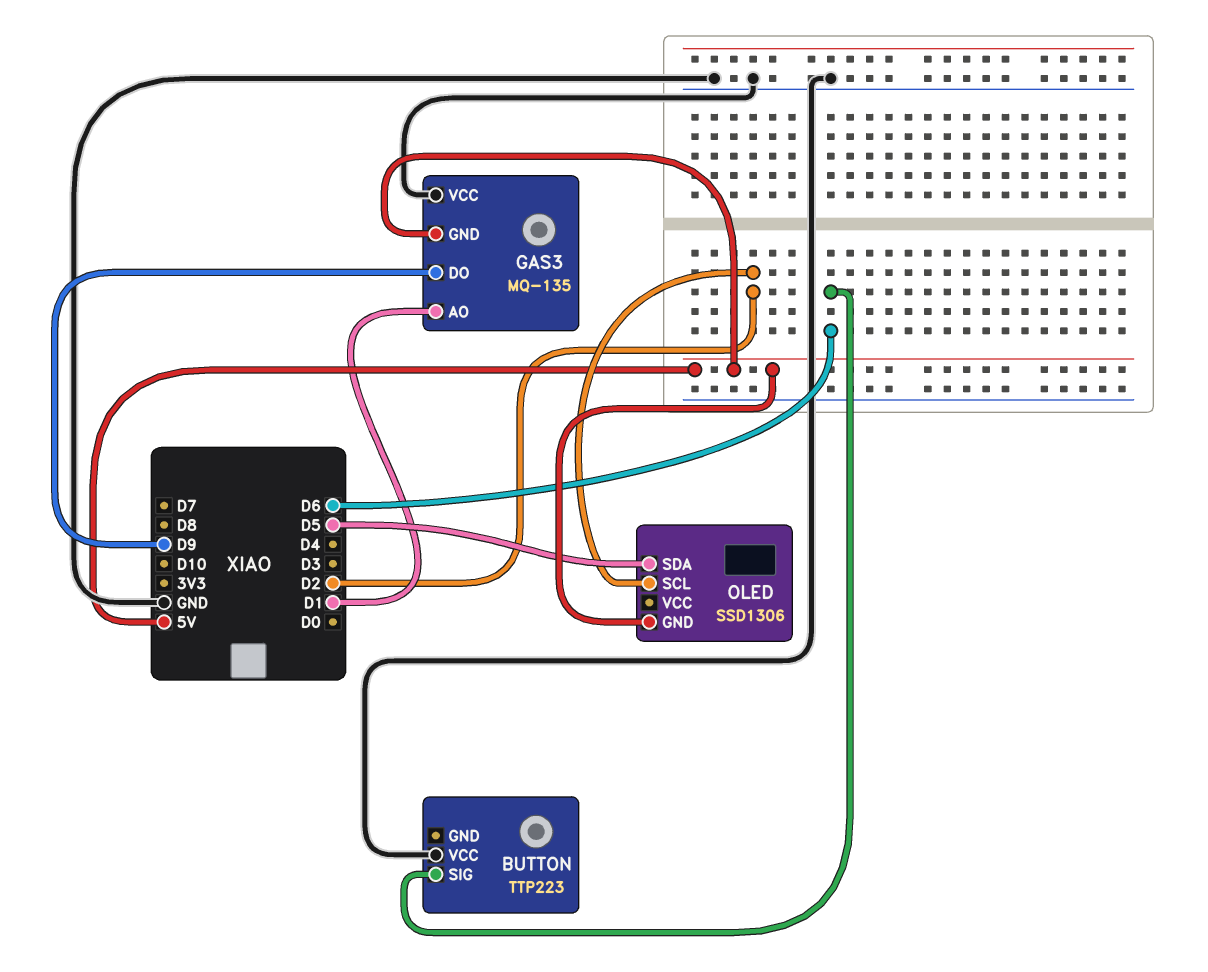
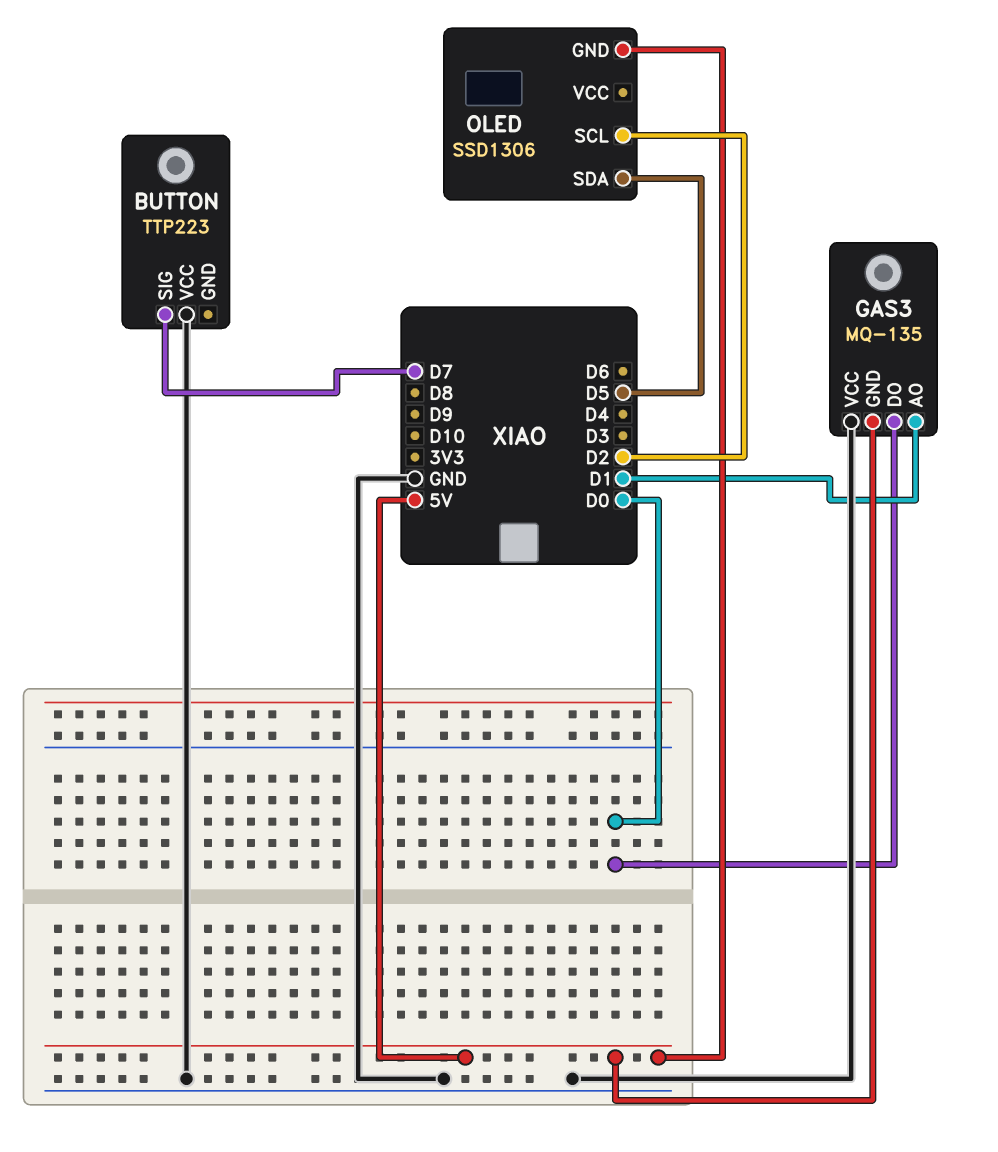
BUTTON pin SIG: D6 -> D7
GAS3 pin DO: D9 -> D0

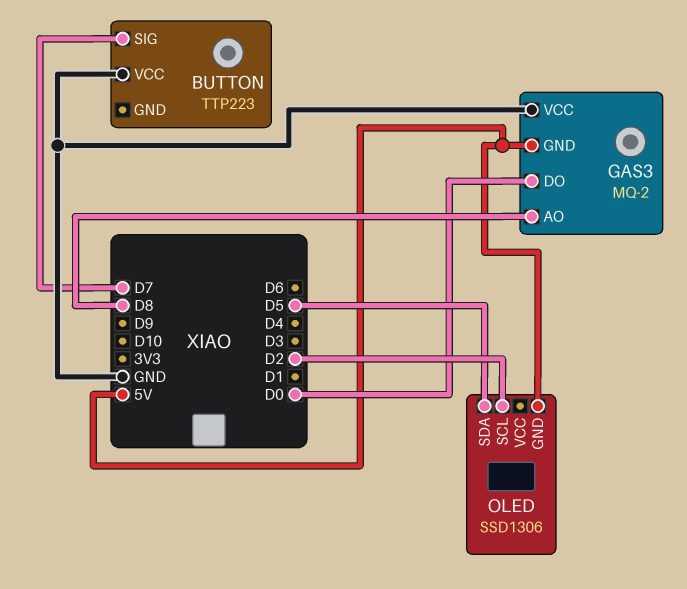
GAS3: MQ-135 -> MQ-2
GAS3 pin AO: D1 -> D8

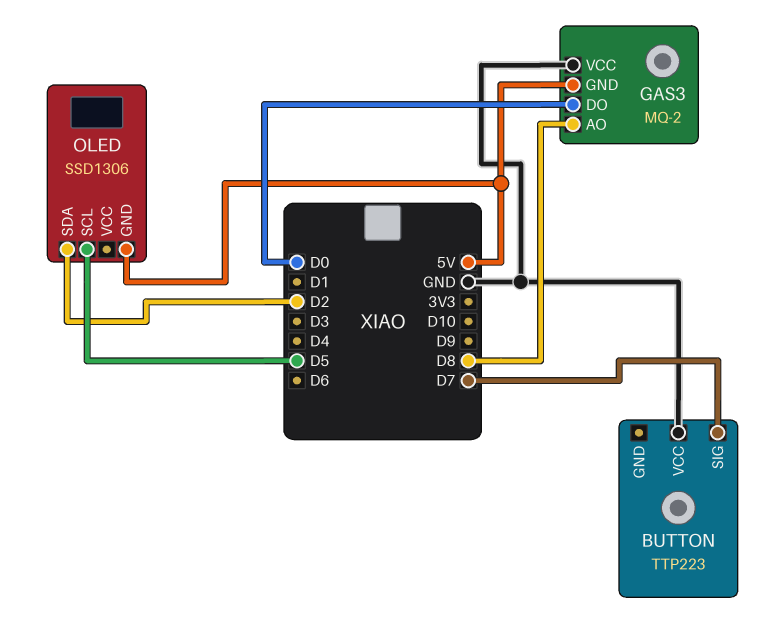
OLED pin SCL: D2 -> D5
OLED pin SDA: D5 -> D2

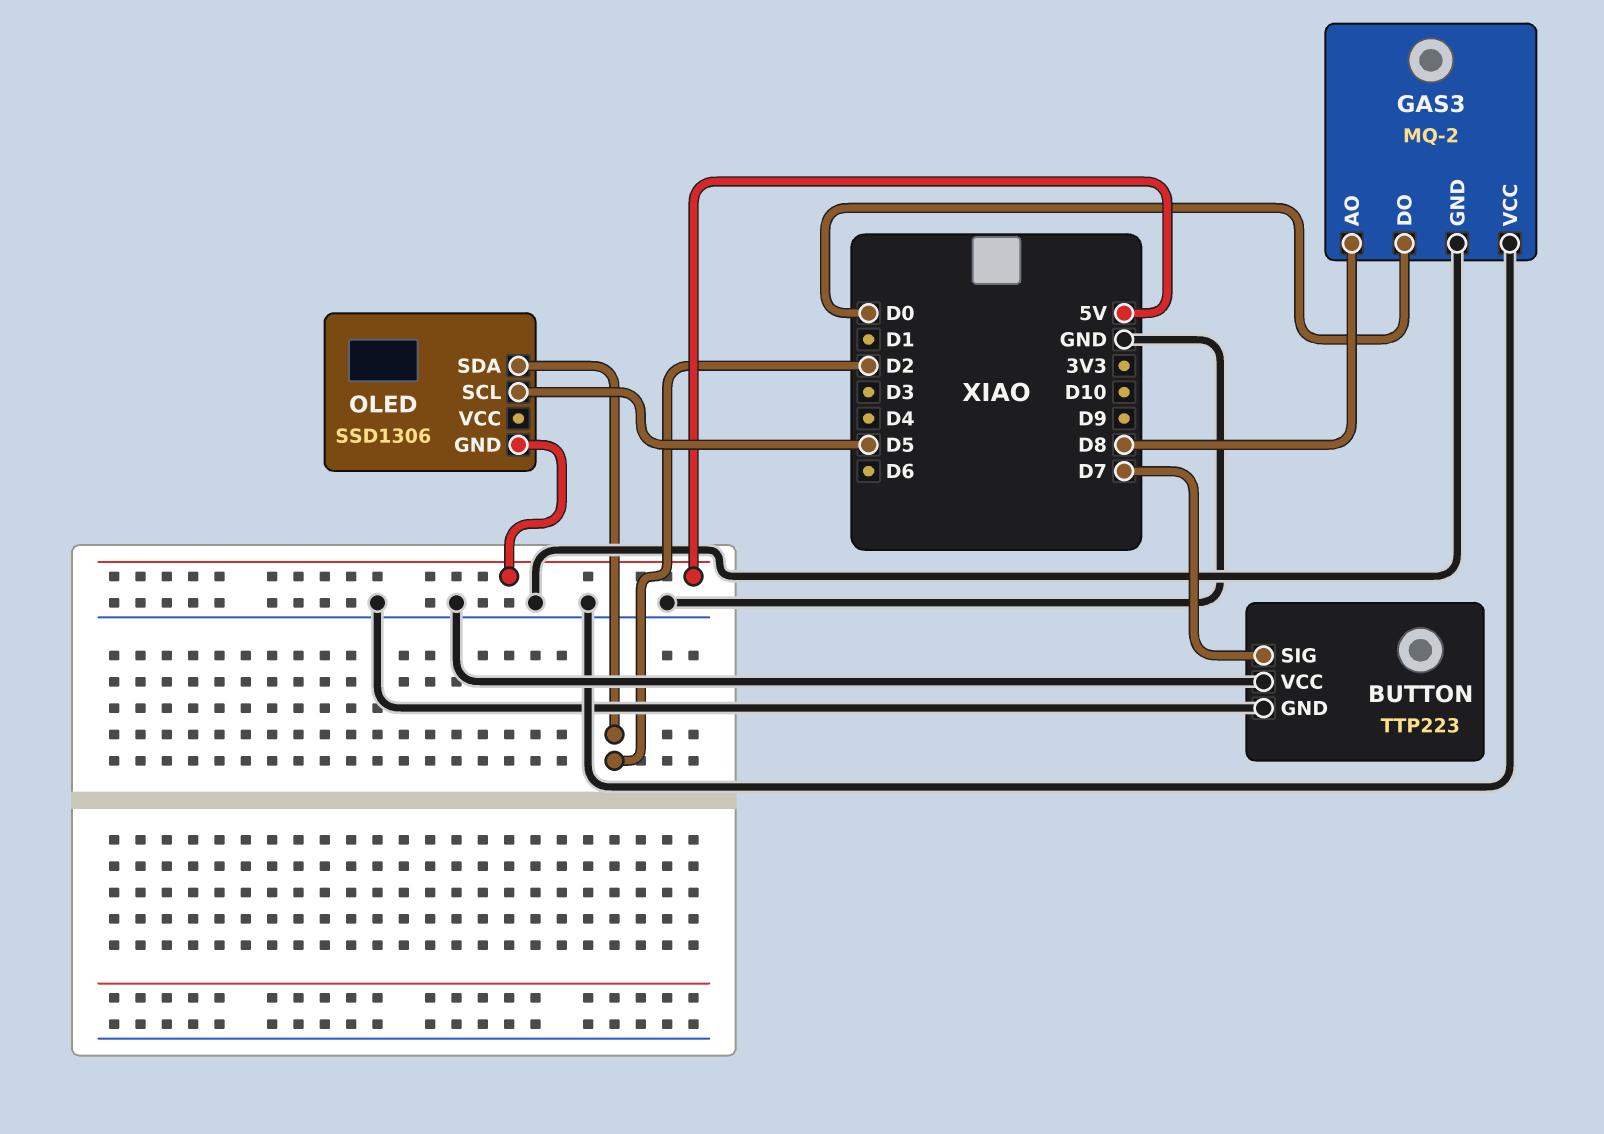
BUTTON pin GND: none -> GND
GAS3 pin GND: 5V -> GND

